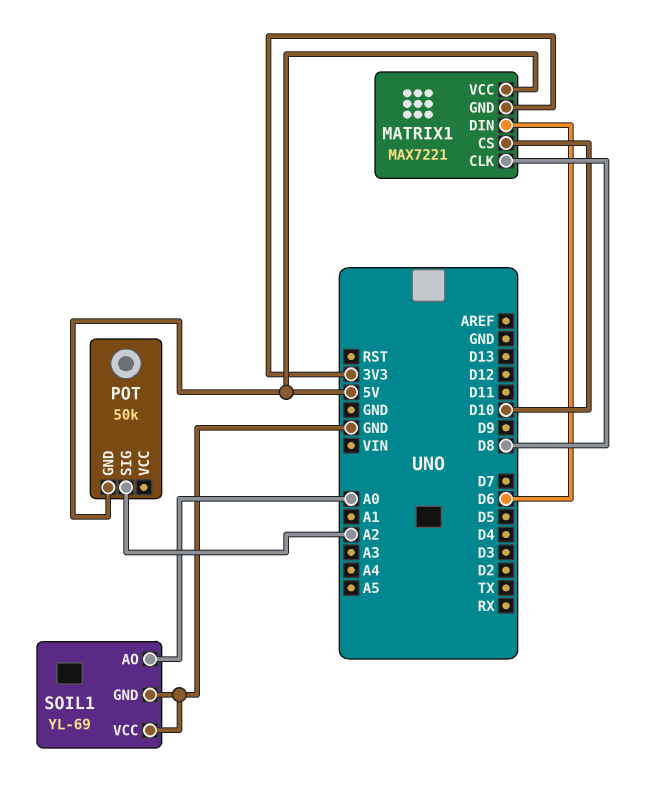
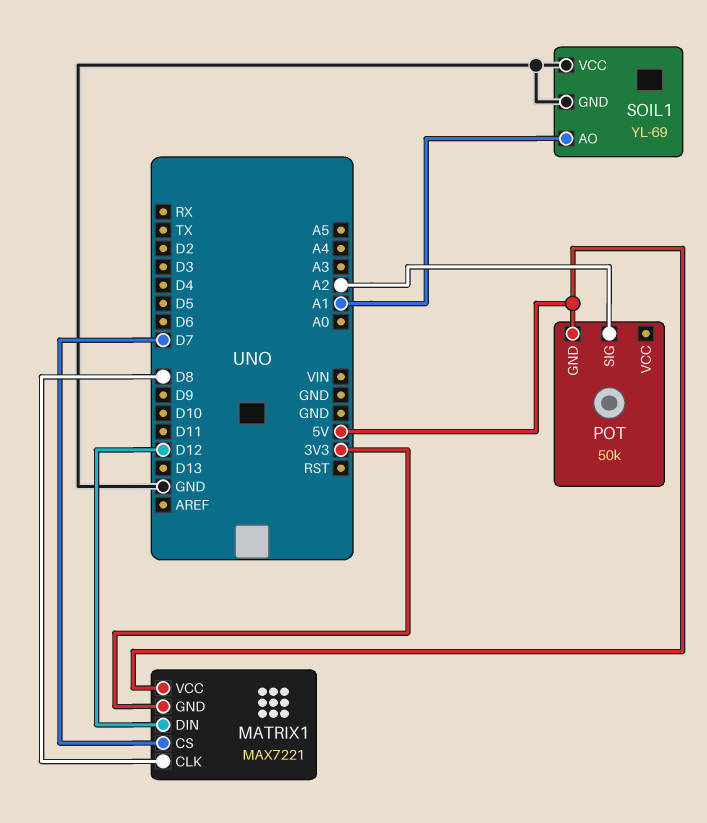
MATRIX1 pin CS: D10 -> D7
MATRIX1 pin DIN: D6 -> D12
SOIL1 pin AO: A0 -> A1

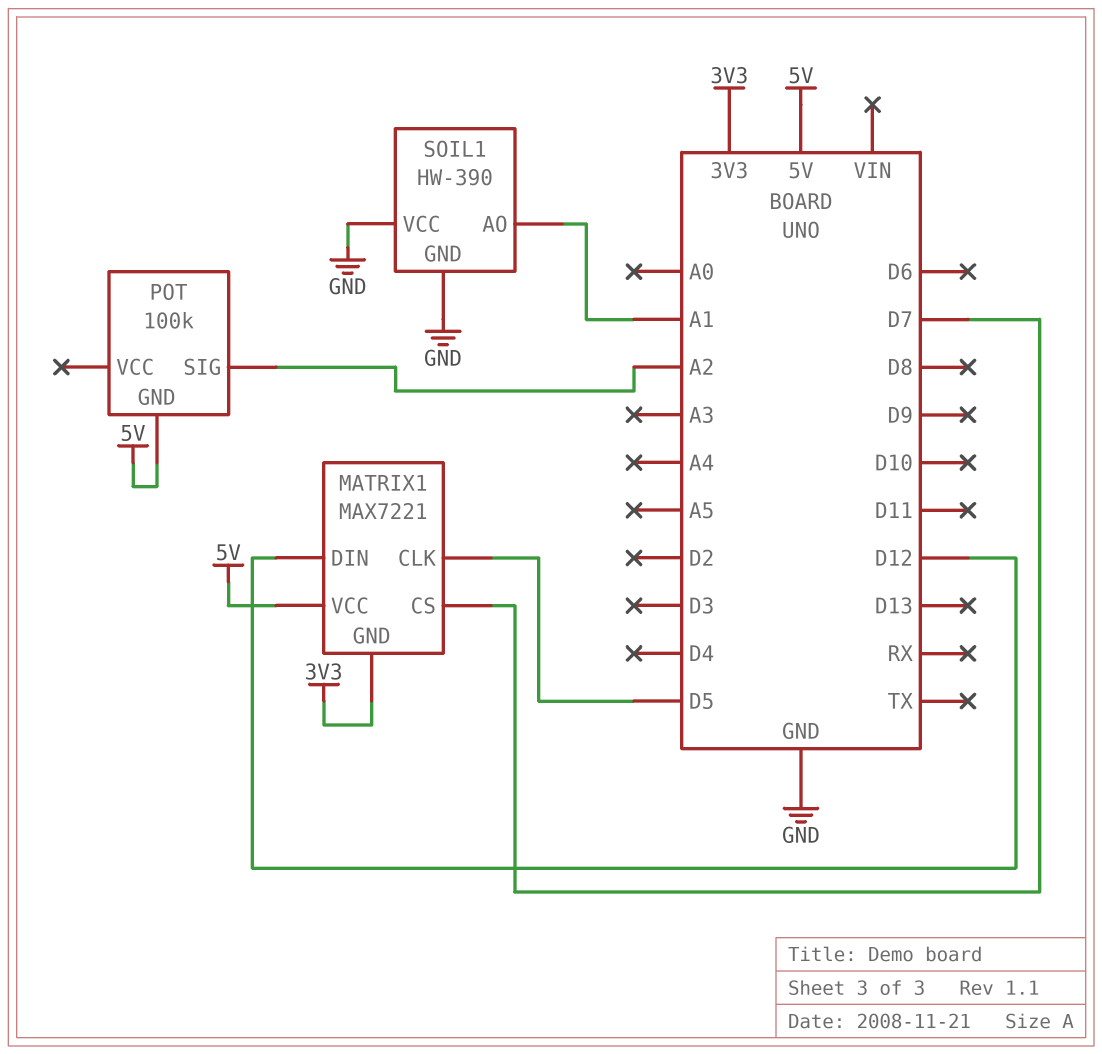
MATRIX1 pin CLK: D8 -> D5
POT: 50k -> 100k
SOIL1: YL-69 -> HW-390

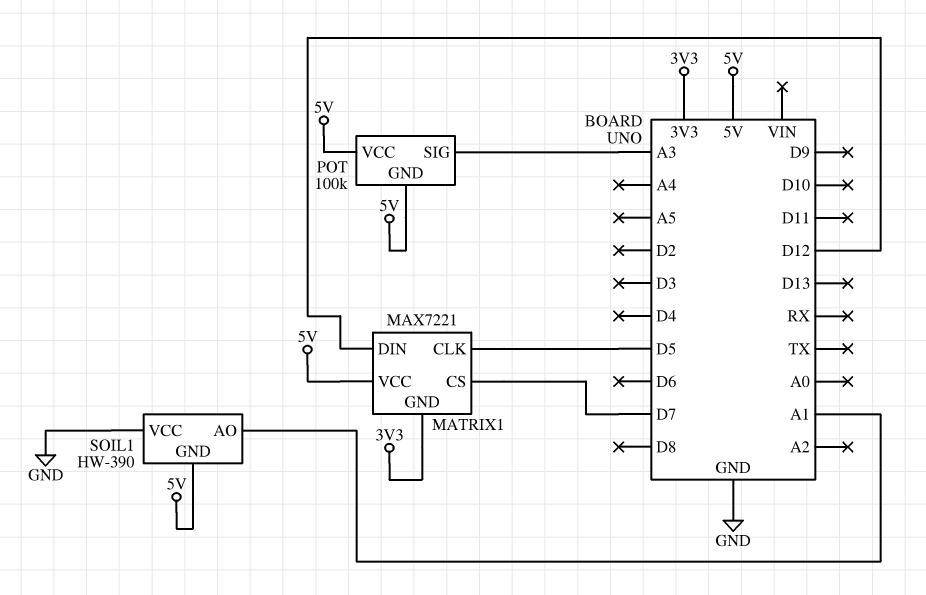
POT pin SIG: A2 -> A3
POT pin VCC: none -> 5V
SOIL1 pin GND: GND -> 5V

